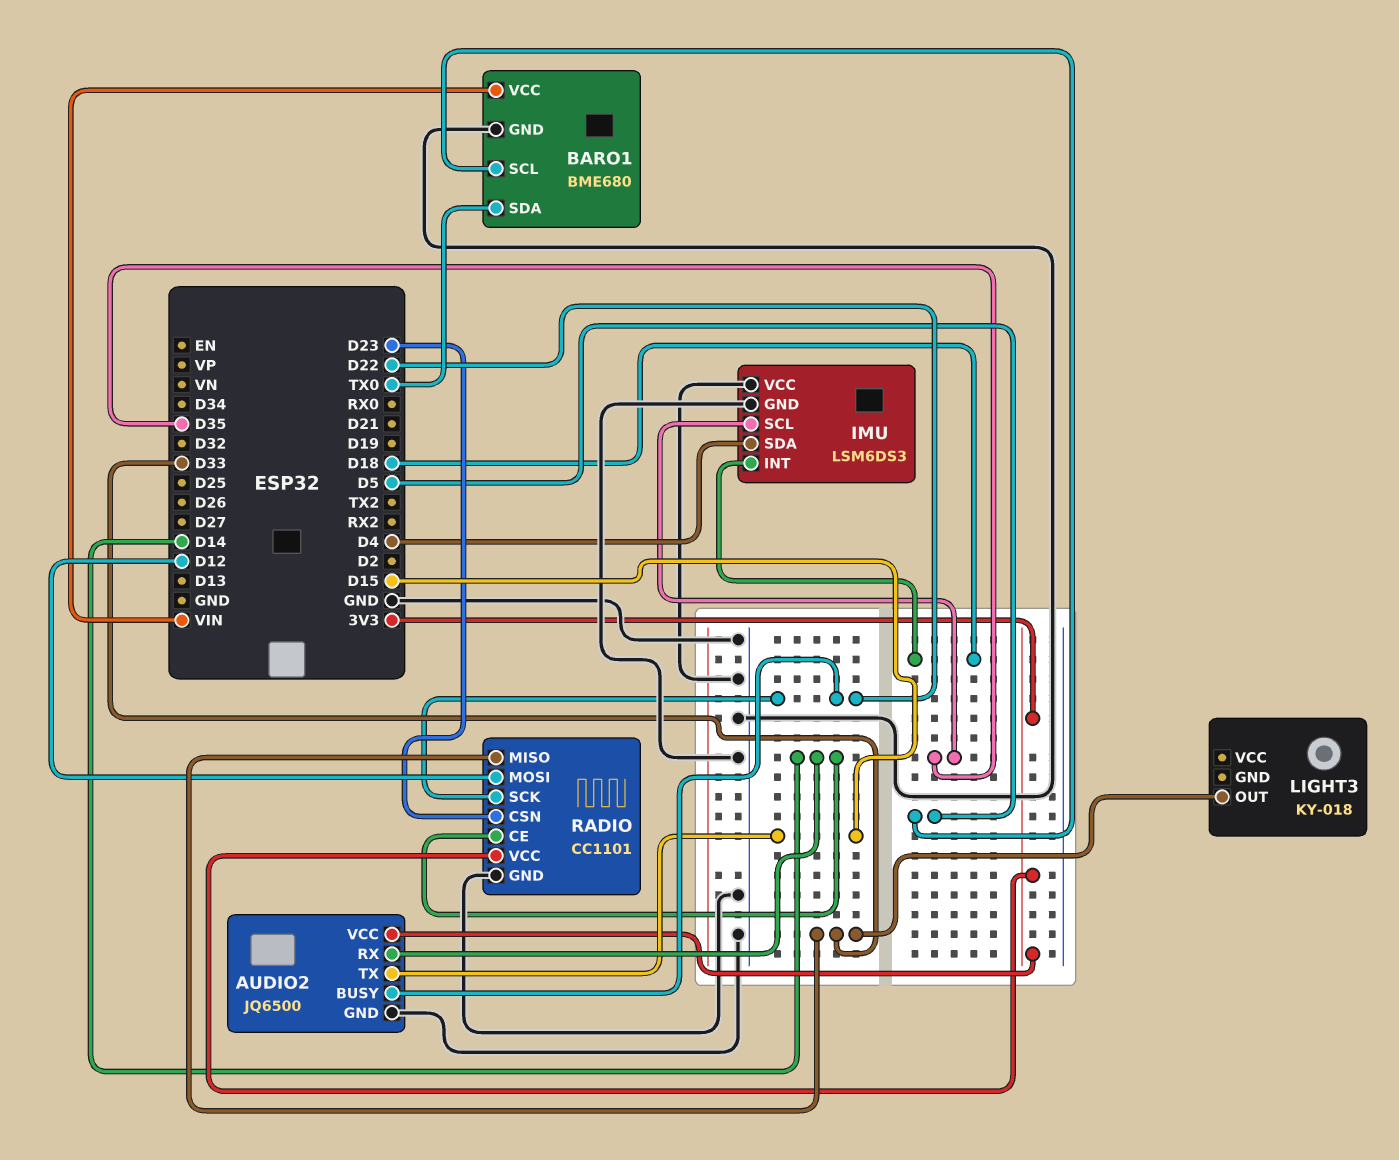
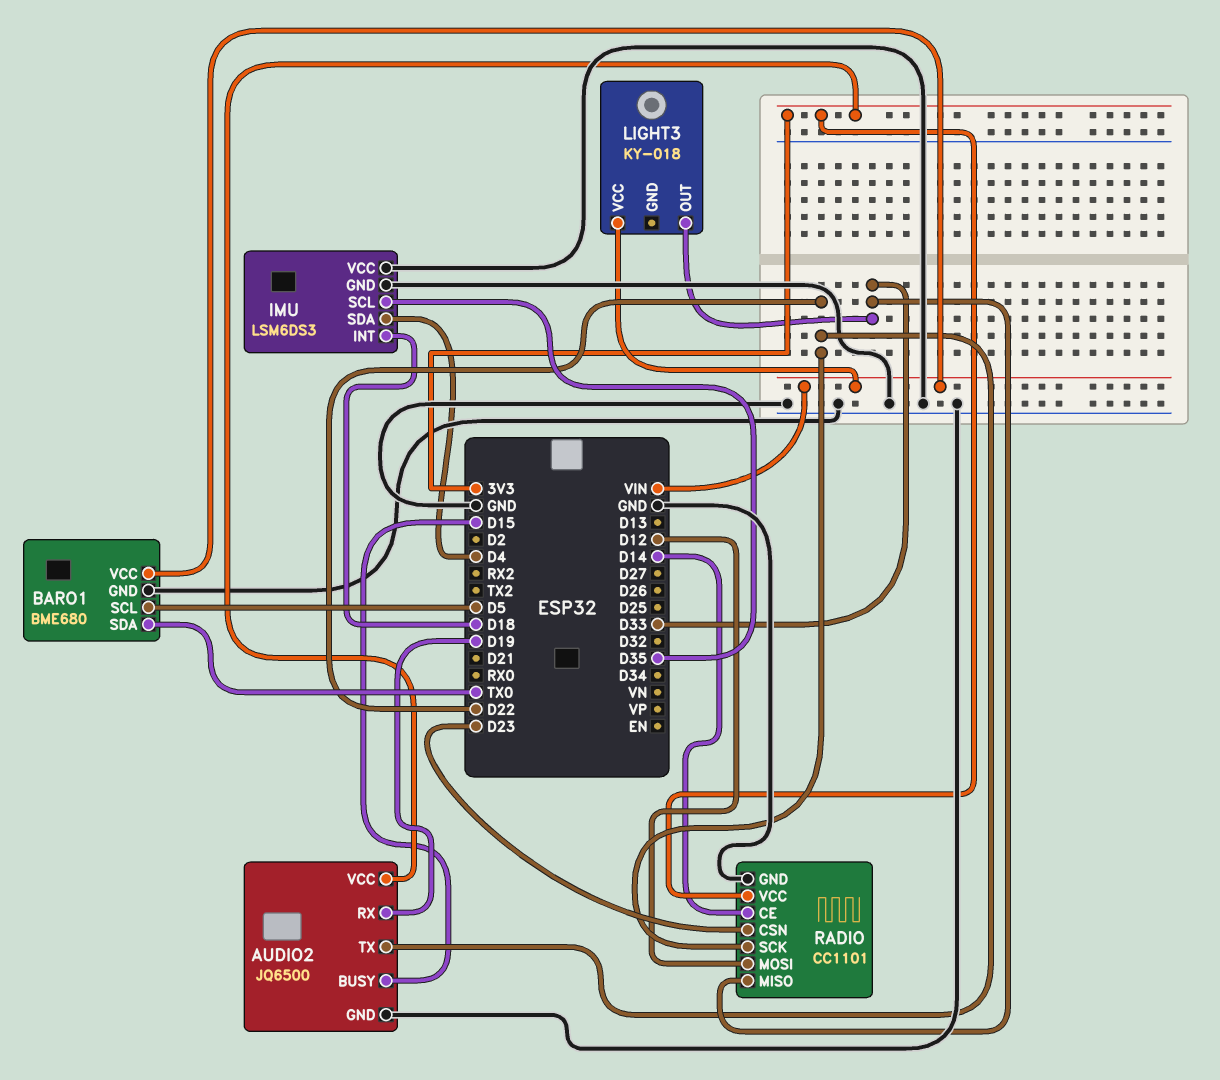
AUDIO2 pin BUSY: D22 -> D15
AUDIO2 pin RX: D14 -> D19
AUDIO2 pin TX: D15 -> D22
LIGHT3 pin VCC: none -> VIN

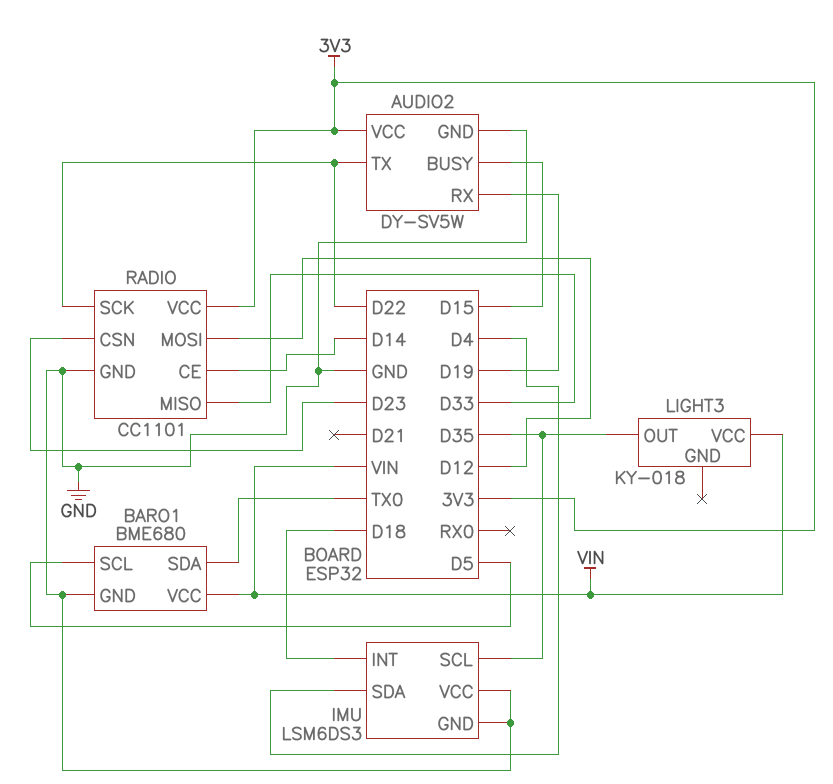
AUDIO2: JQ6500 -> DY-SV5W
LIGHT3 pin OUT: D33 -> D35

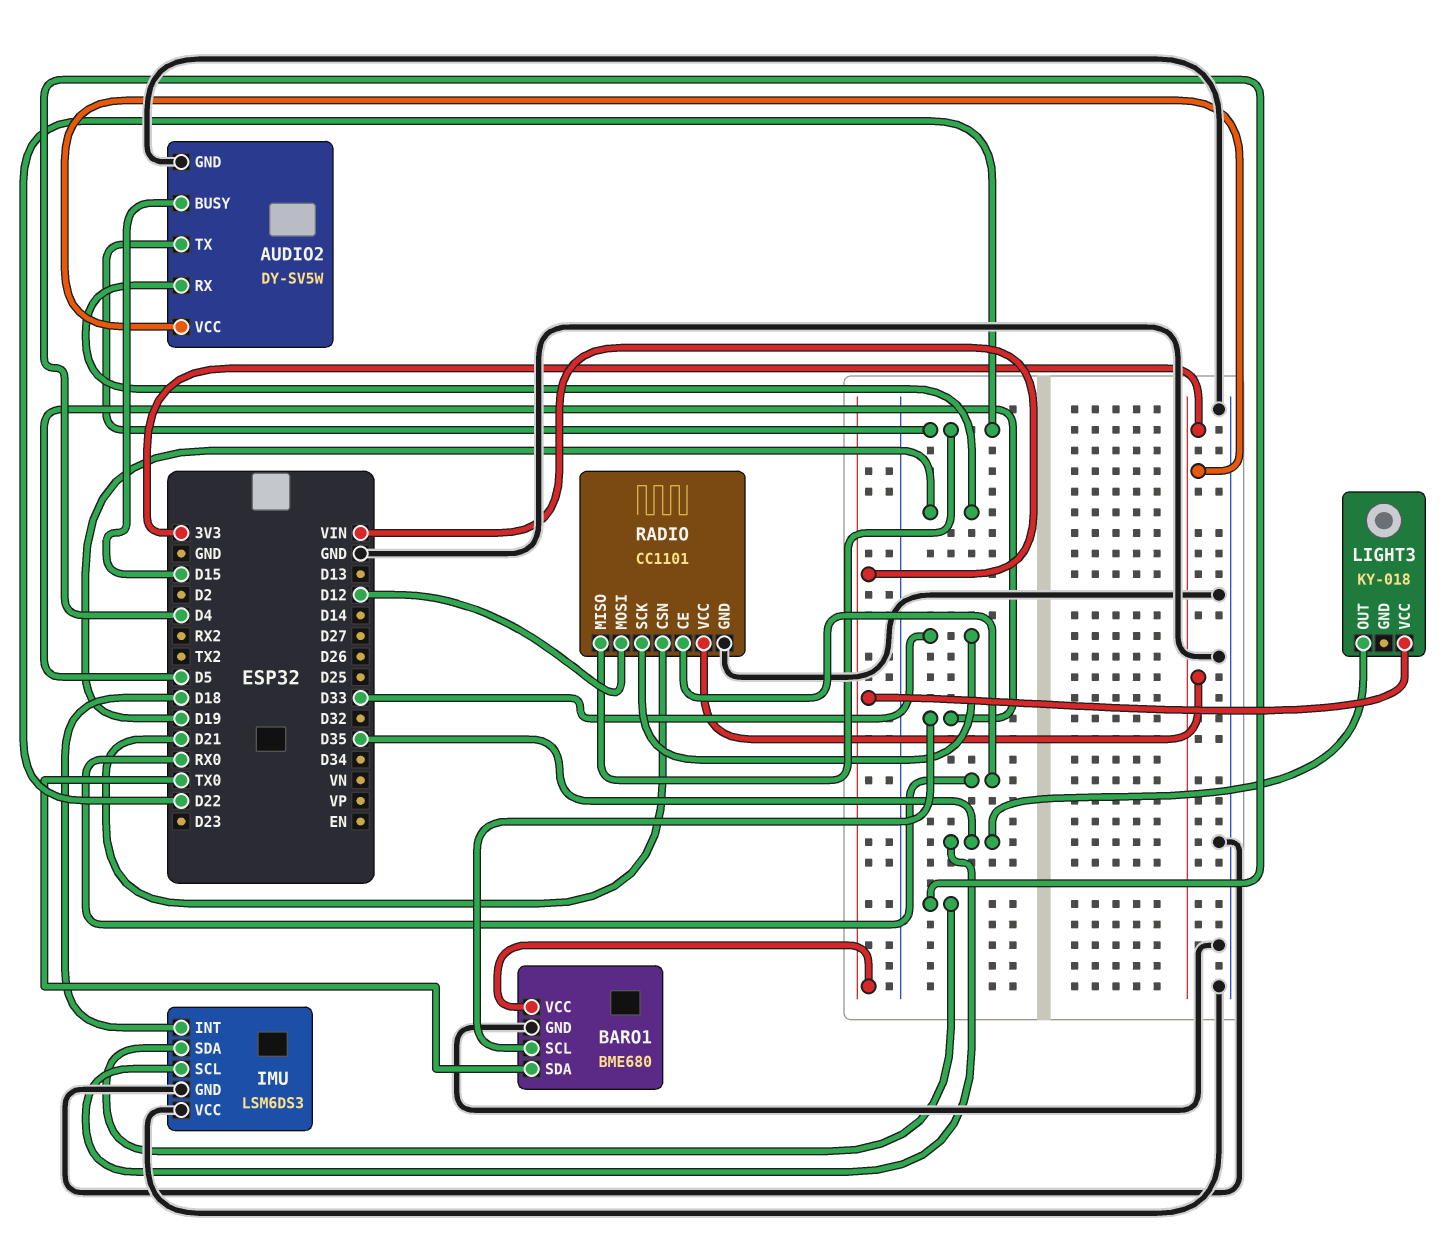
RADIO pin CE: D14 -> RX0
RADIO pin CSN: D23 -> D21
RADIO pin MISO: D33 -> D22
RADIO pin SCK: D22 -> D33

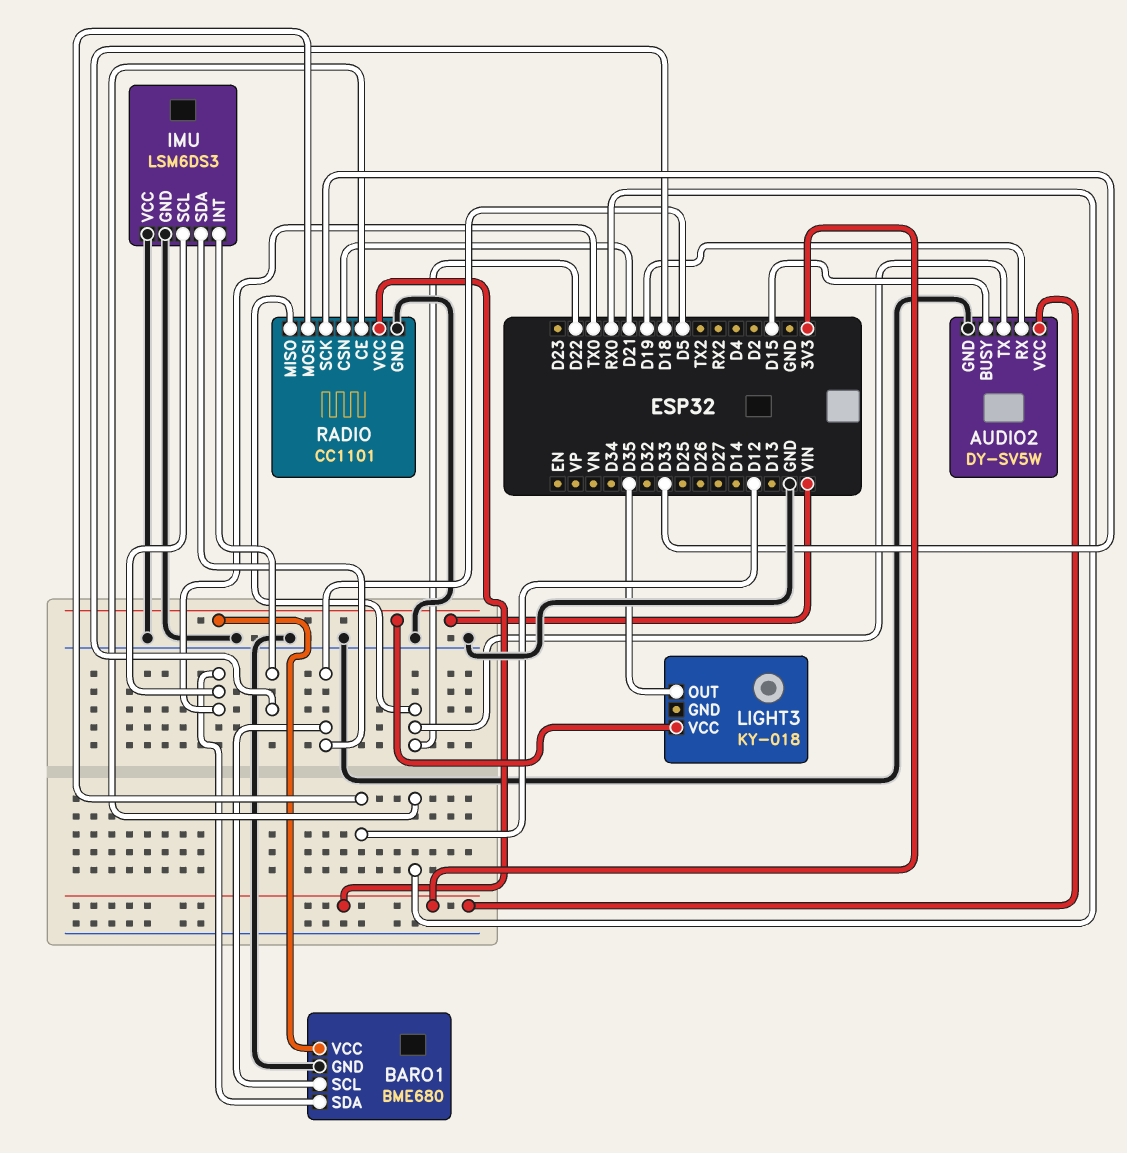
IMU pin SCL: D35 -> TX0
IMU pin SDA: D4 -> D5

